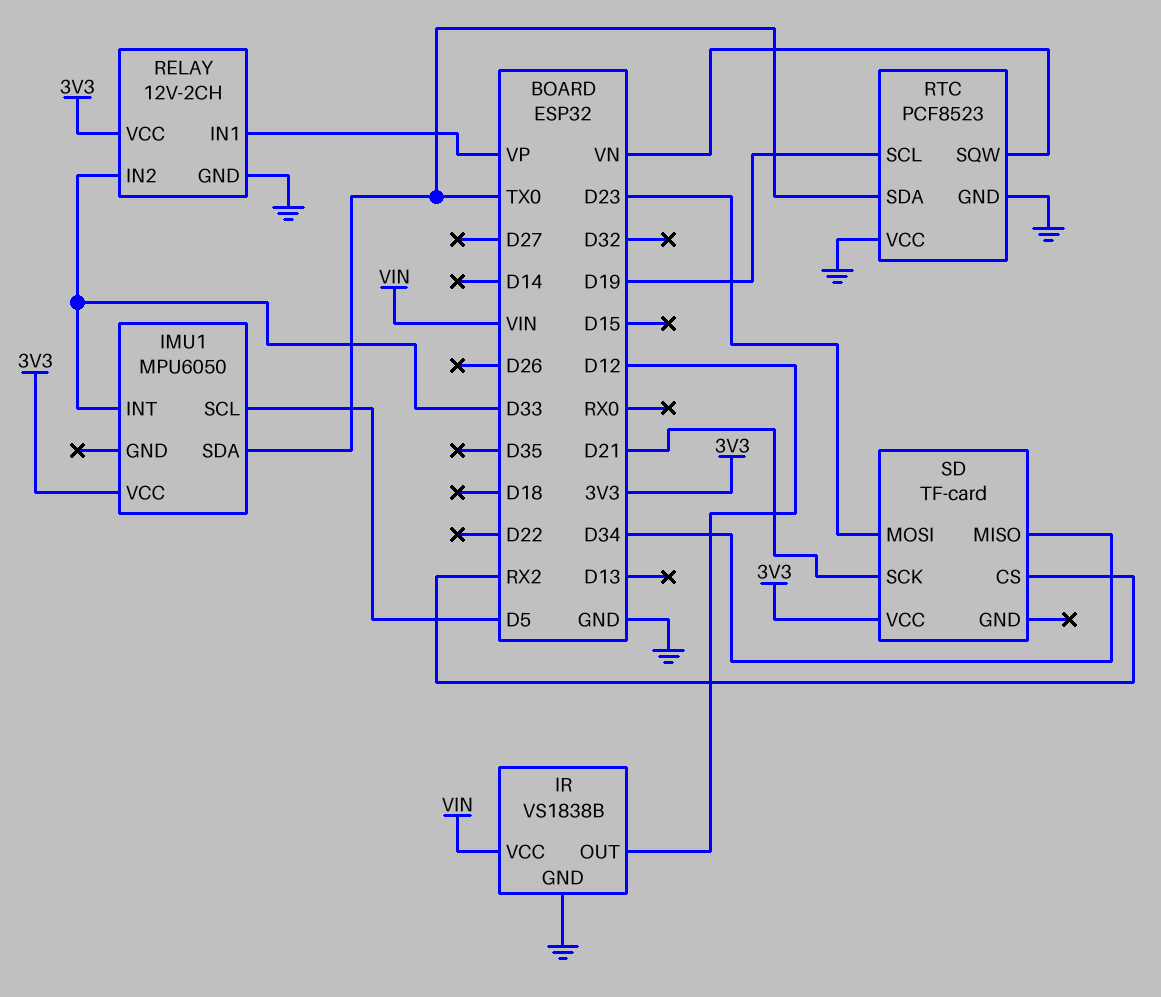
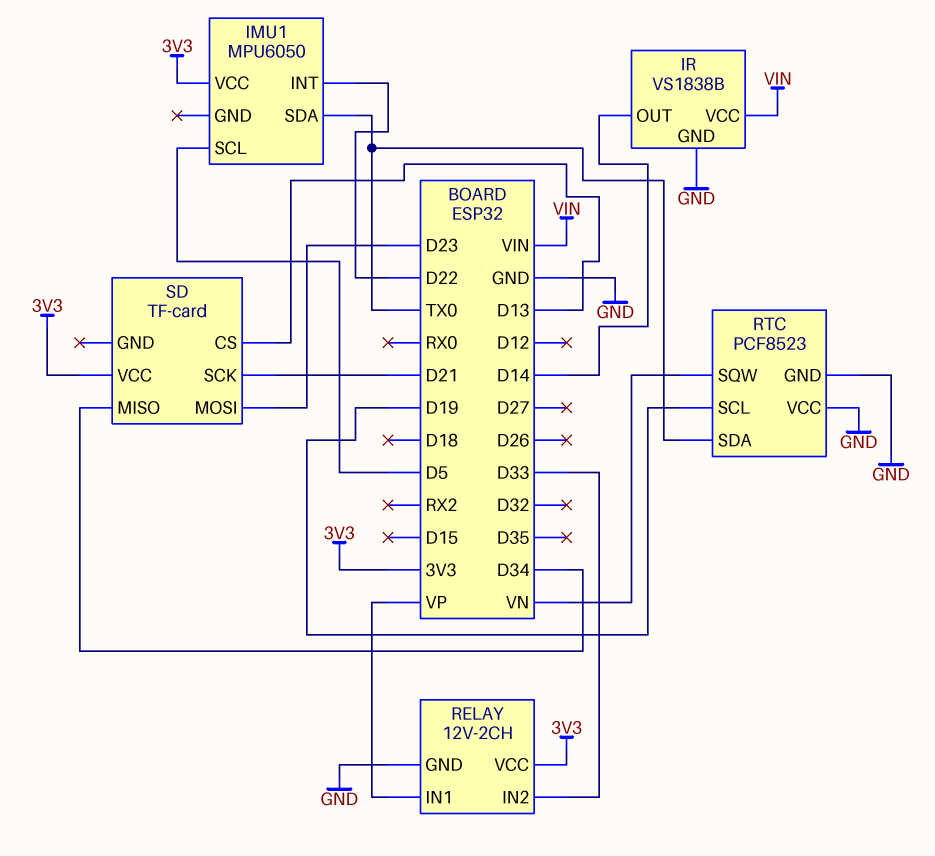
IMU1 pin INT: D33 -> D22
IR pin OUT: D12 -> D14
SD pin CS: RX2 -> D13

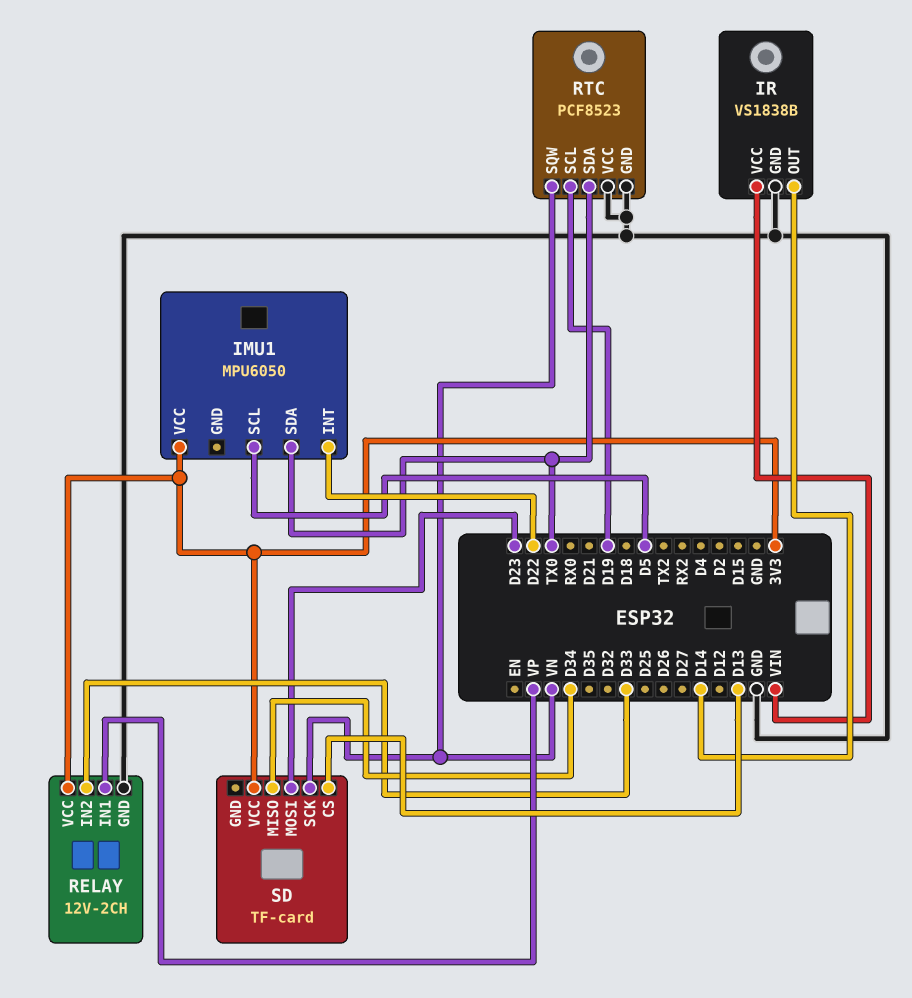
SD pin SCK: D21 -> VN

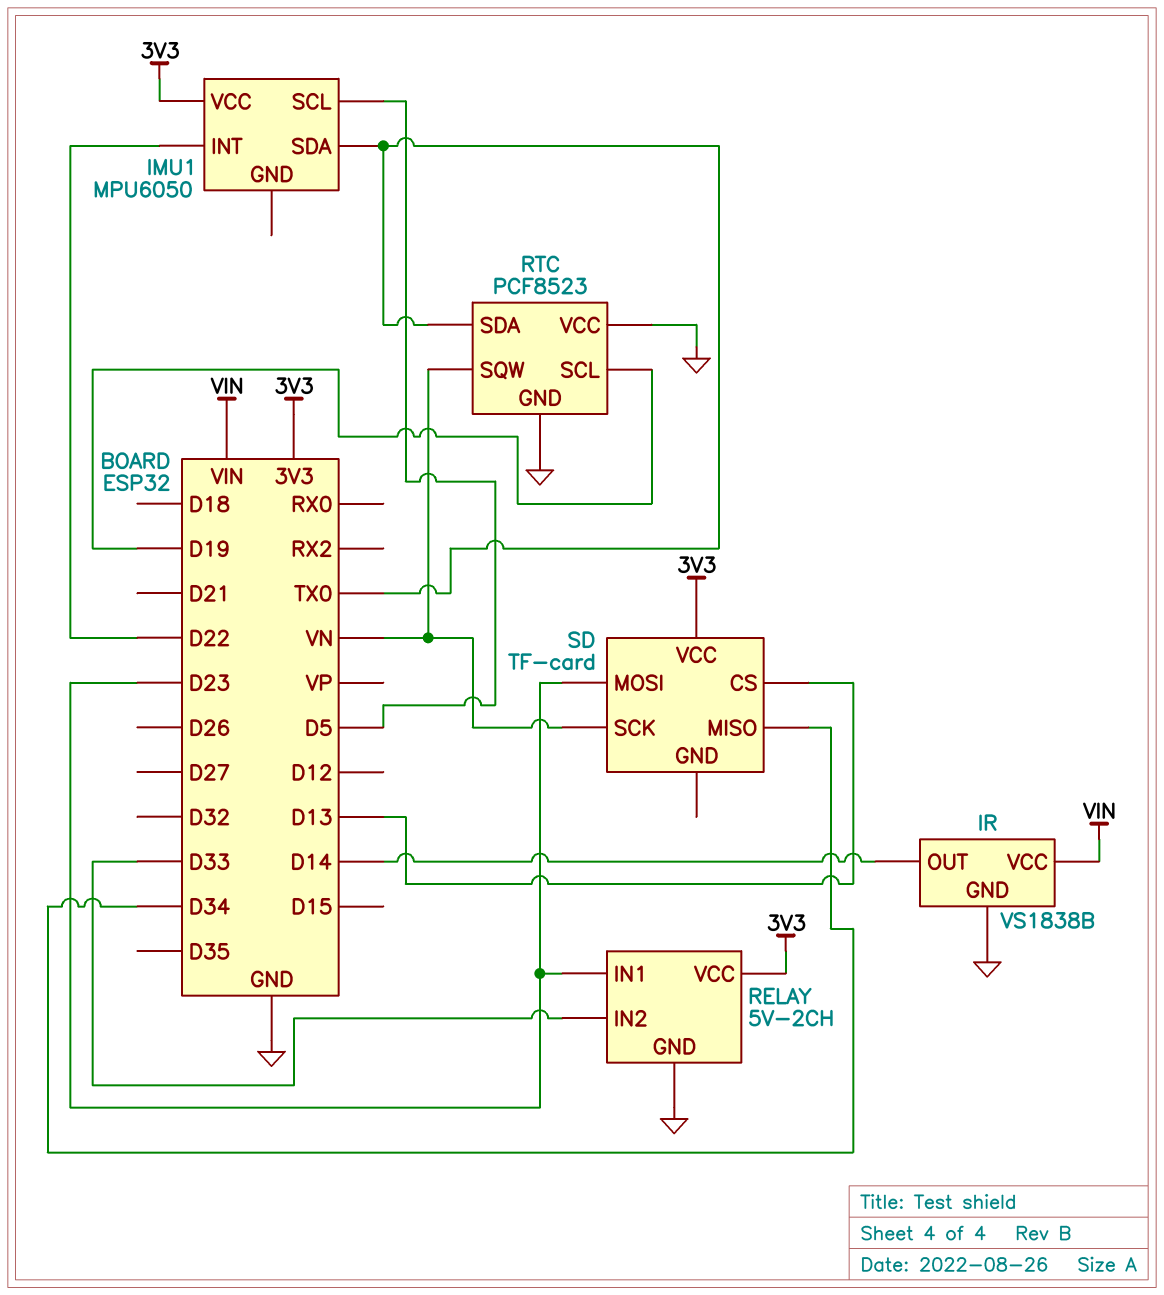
RELAY: 12V-2CH -> 5V-2CH
RELAY pin IN1: VP -> D23

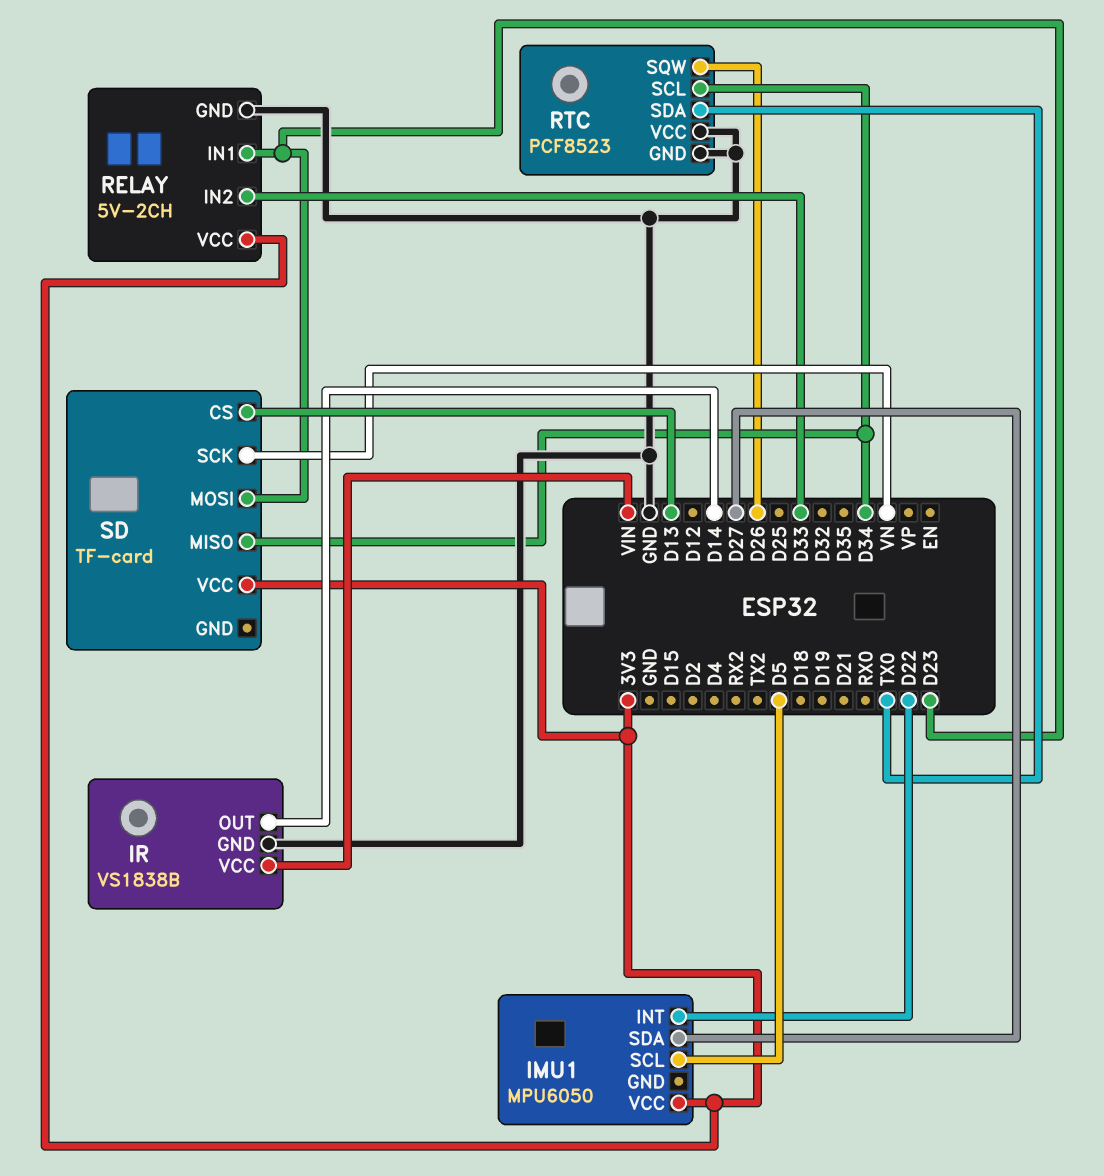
IMU1 pin SDA: TX0 -> D27
RTC pin SCL: D19 -> D34
RTC pin SQW: VN -> D26

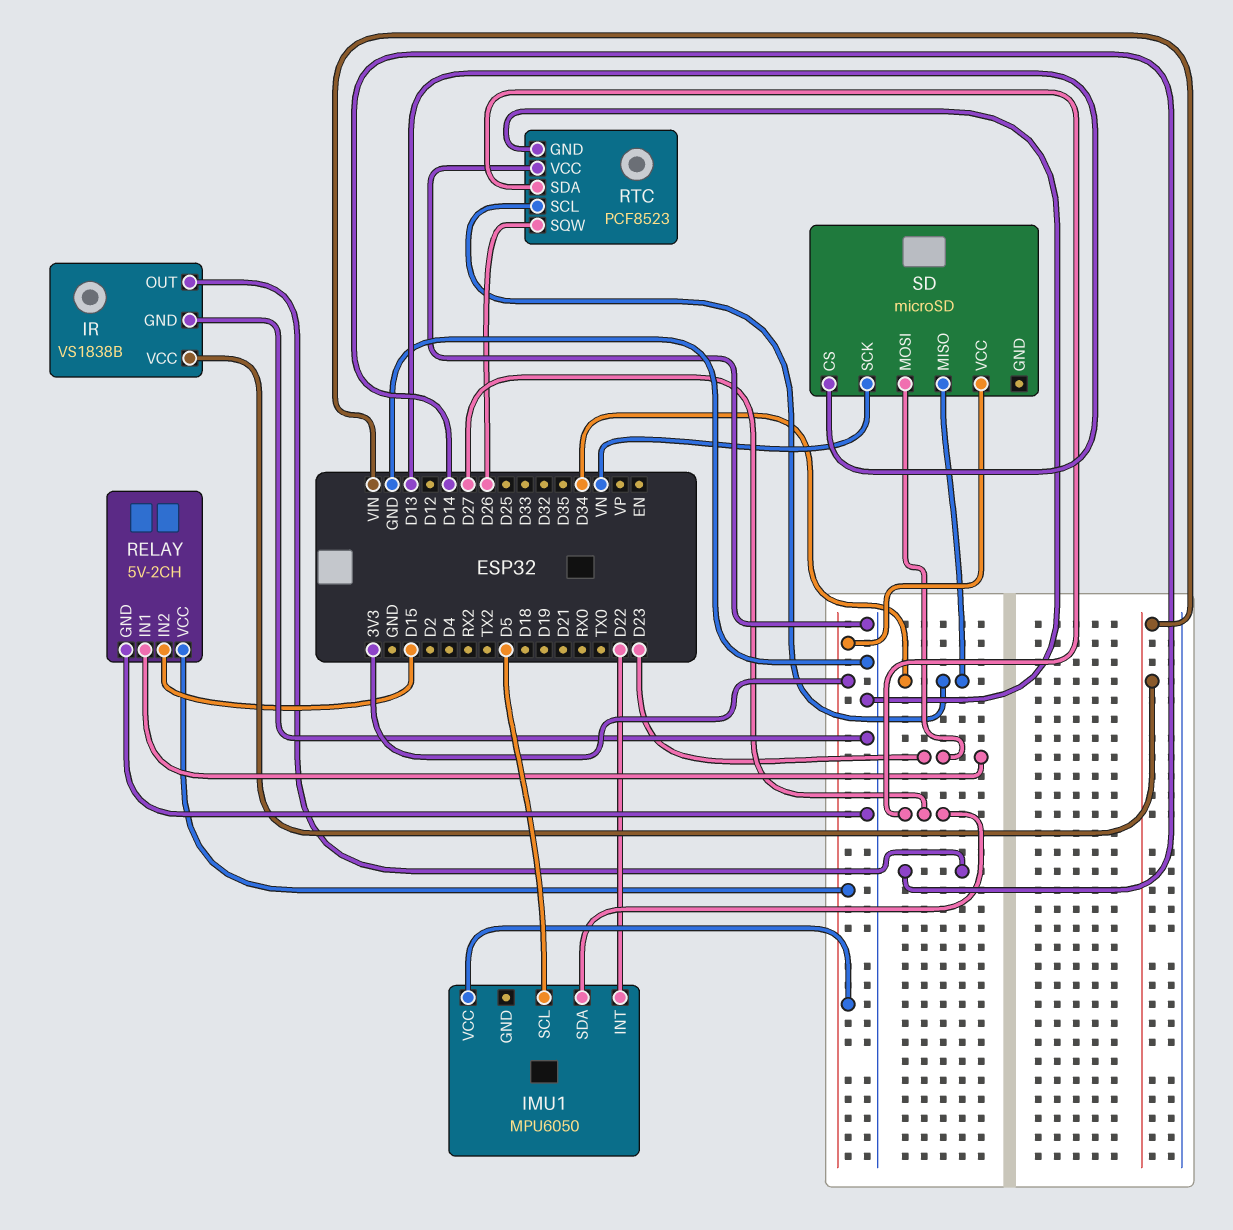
RELAY pin IN2: D33 -> D15
RTC pin SDA: TX0 -> D27
SD: TF-card -> microSD

